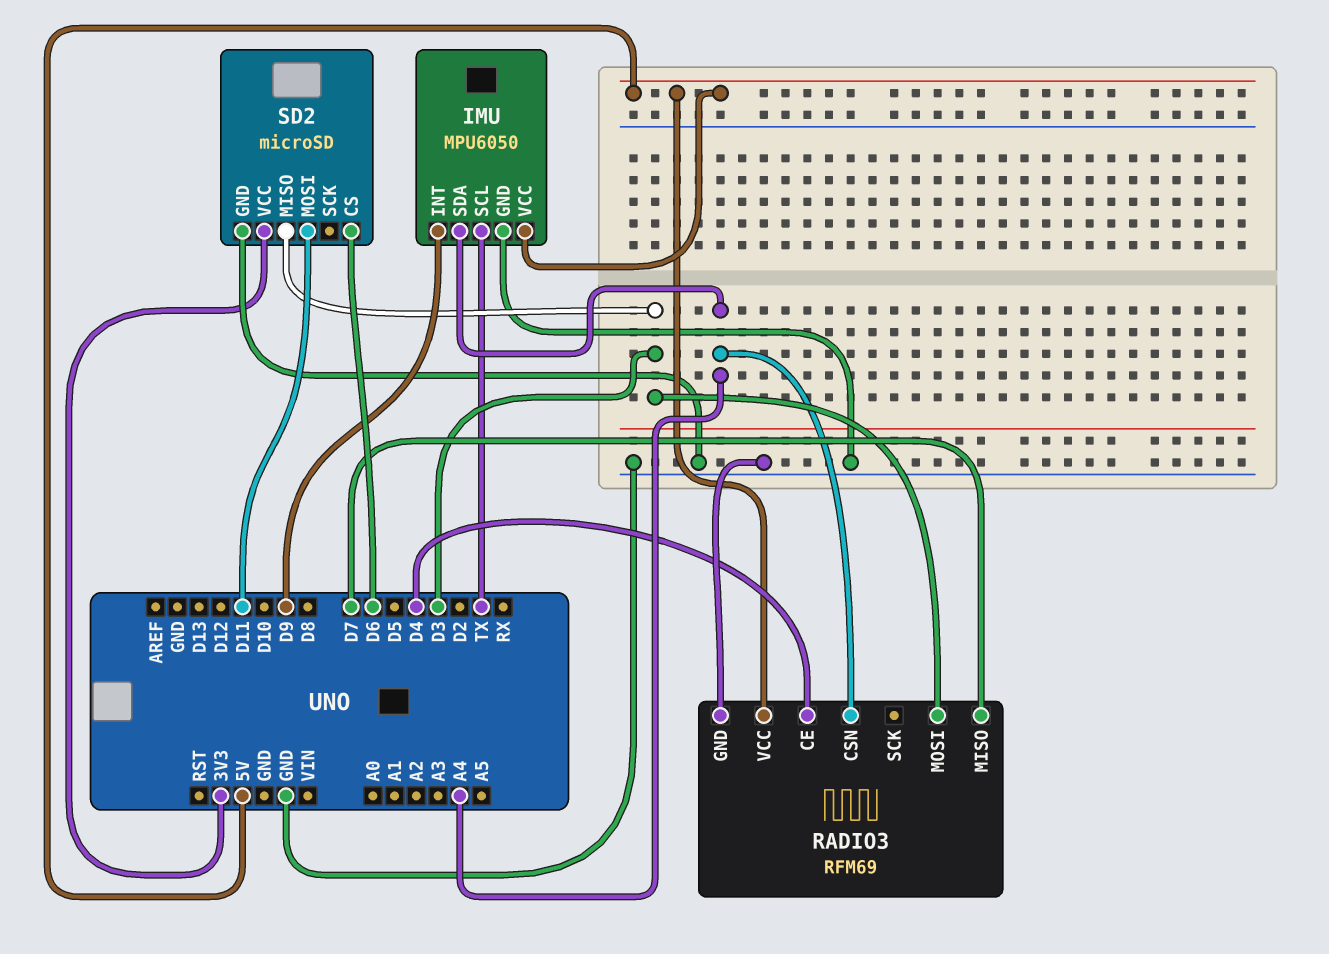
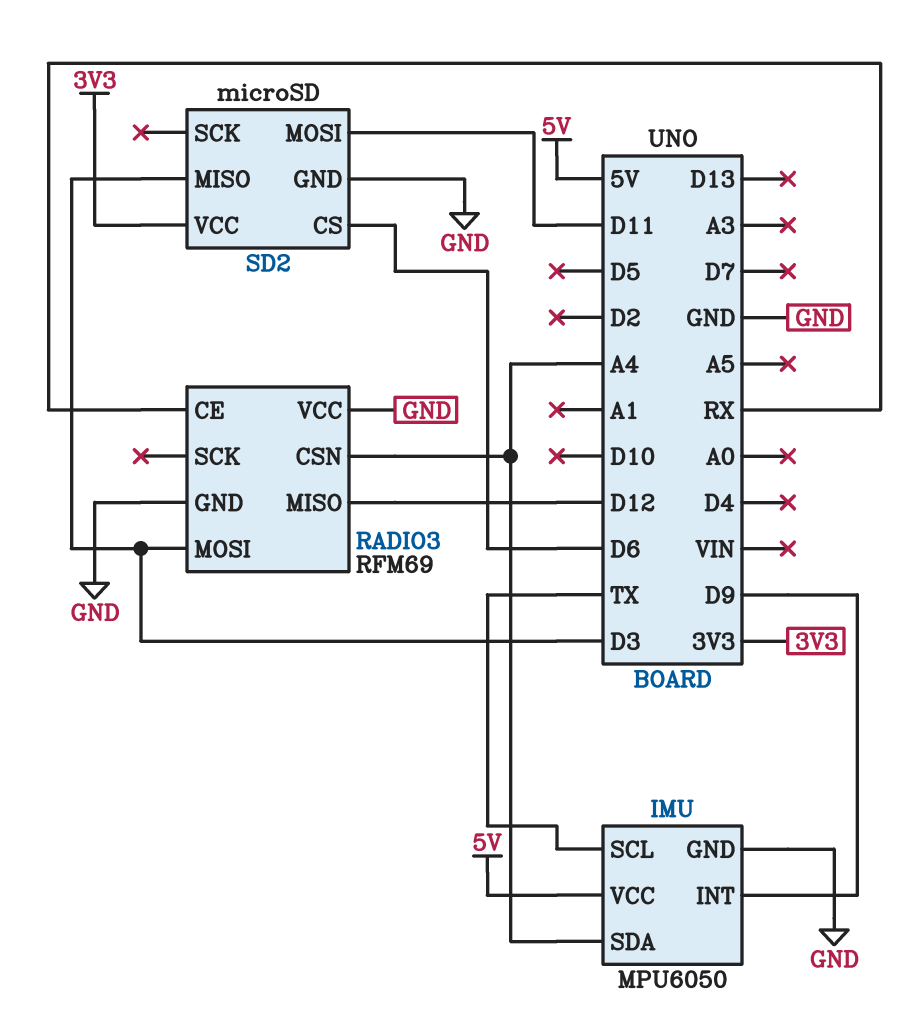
RADIO3 pin CE: D4 -> RX
RADIO3 pin MISO: D7 -> D12
RADIO3 pin VCC: 5V -> GND

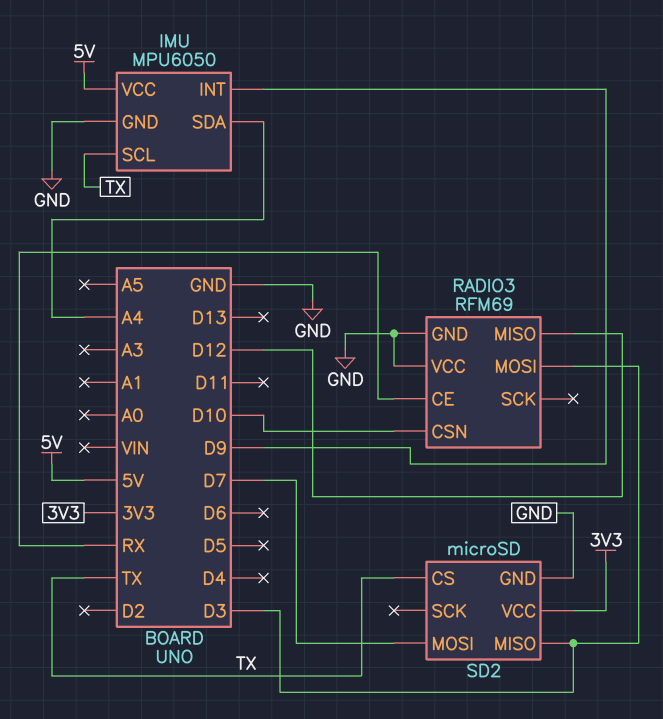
RADIO3 pin CSN: A4 -> D10
SD2 pin CS: D6 -> TX
SD2 pin MOSI: D11 -> D7

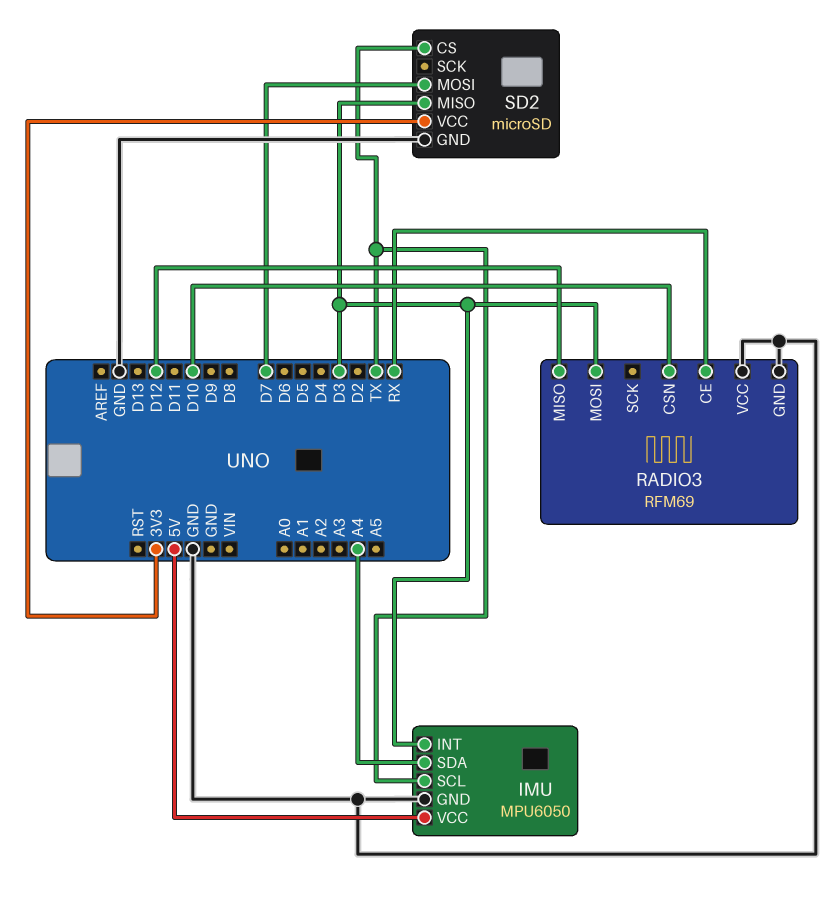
IMU pin INT: D9 -> D3

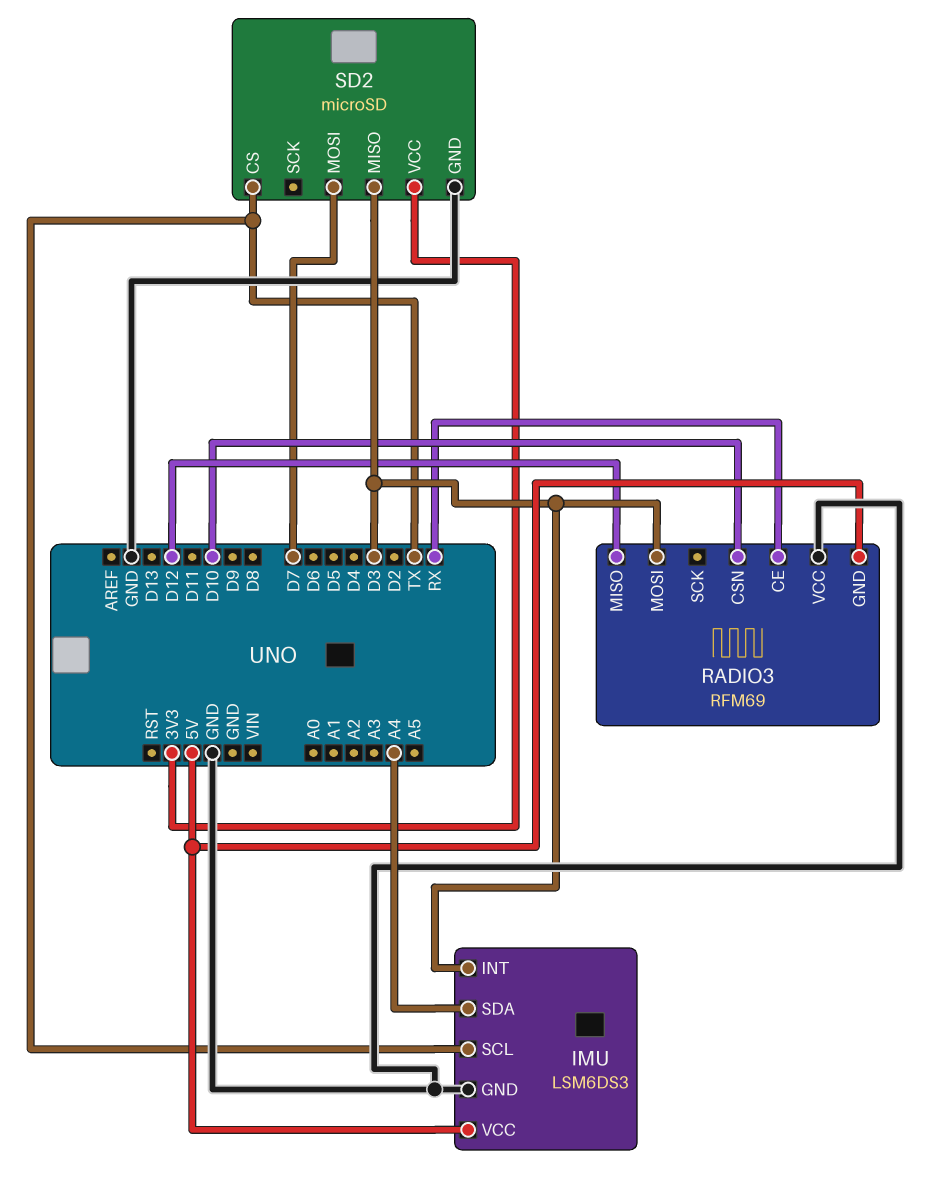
IMU: MPU6050 -> LSM6DS3
RADIO3 pin GND: GND -> 5V

